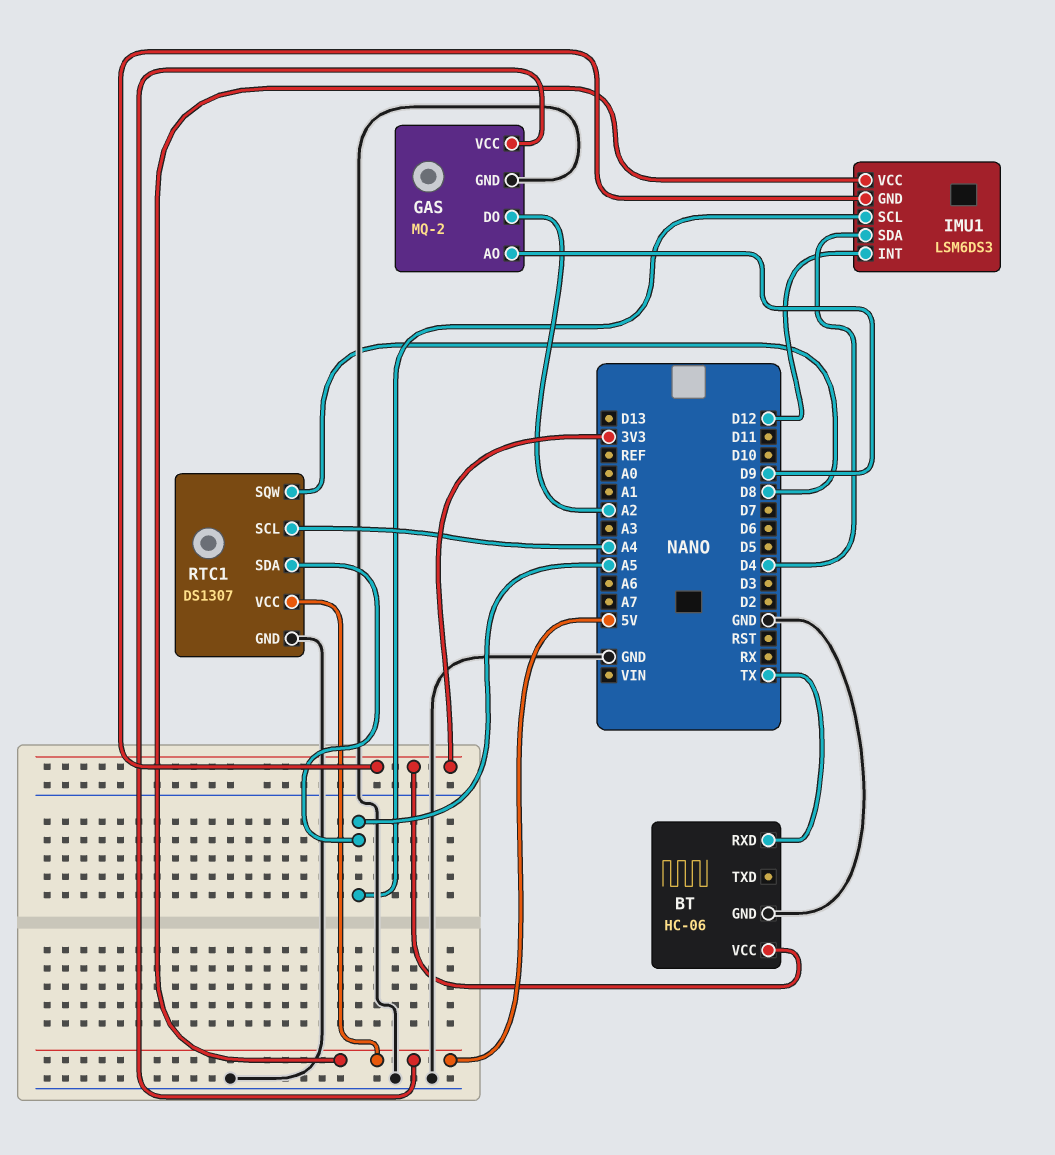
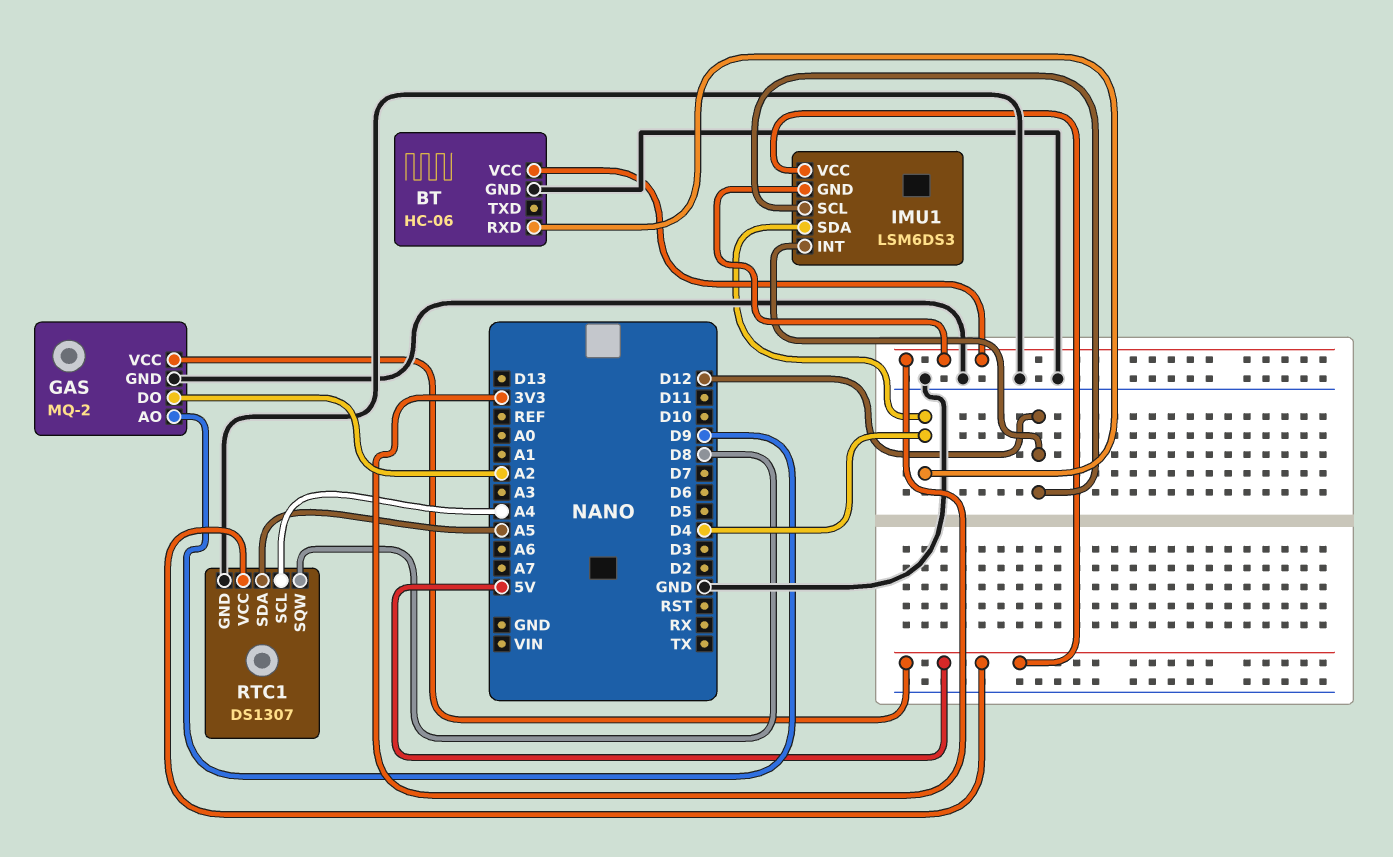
BT pin RXD: TX -> D4
IMU1 pin SCL: A5 -> D12

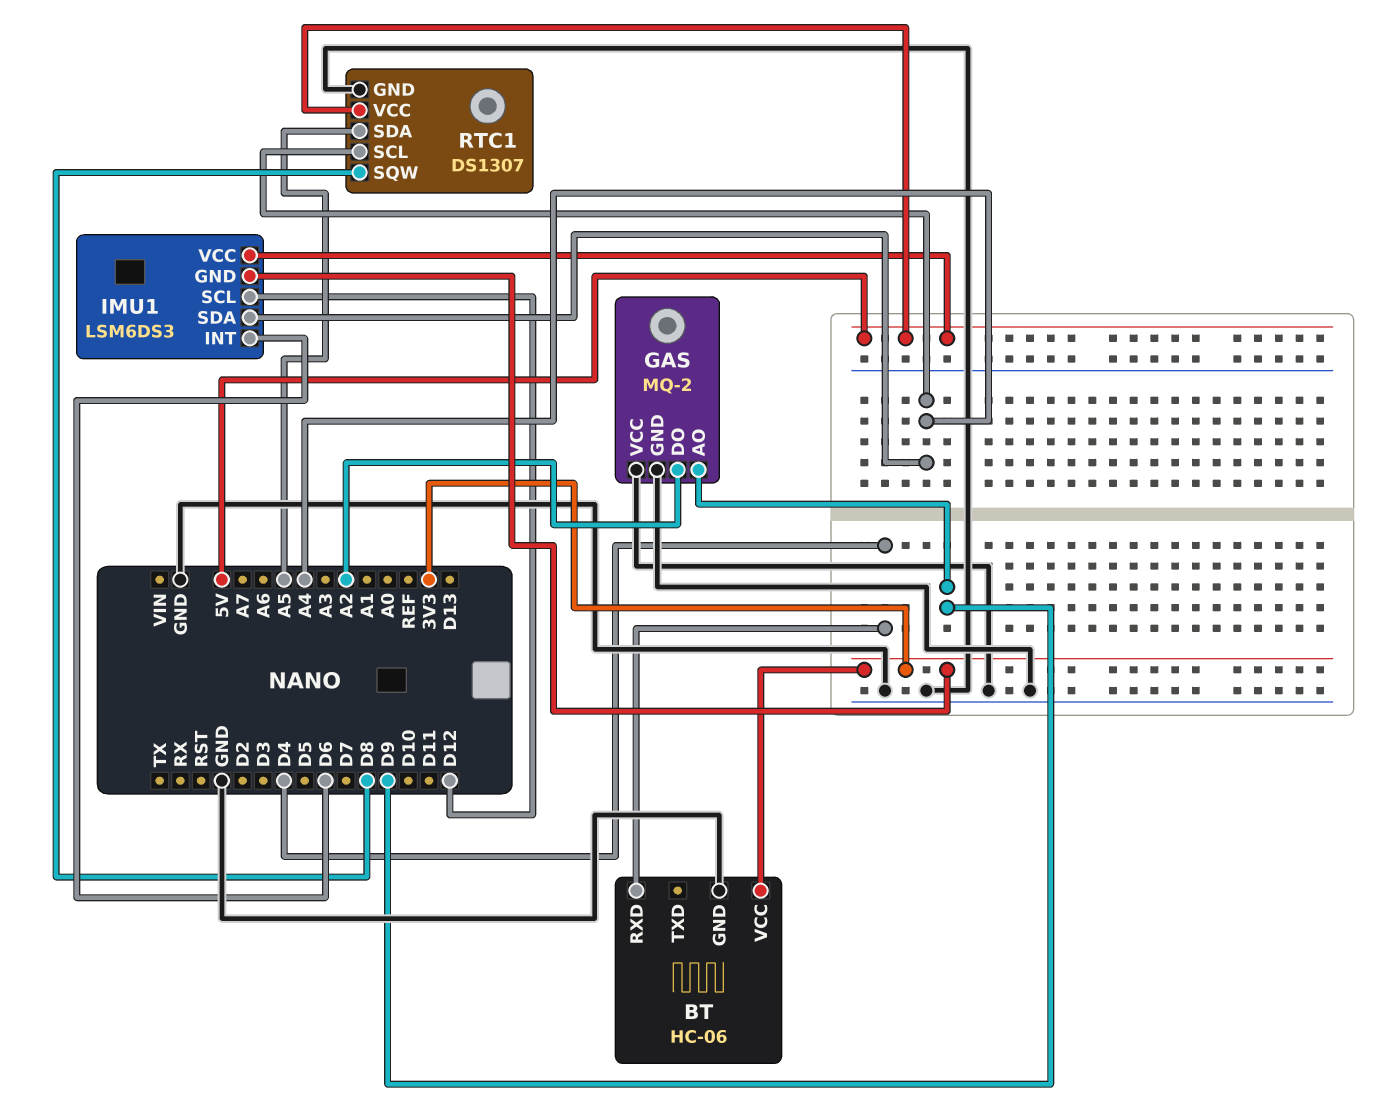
GAS pin VCC: 5V -> GND
IMU1 pin INT: D12 -> D6
IMU1 pin SDA: D4 -> A4

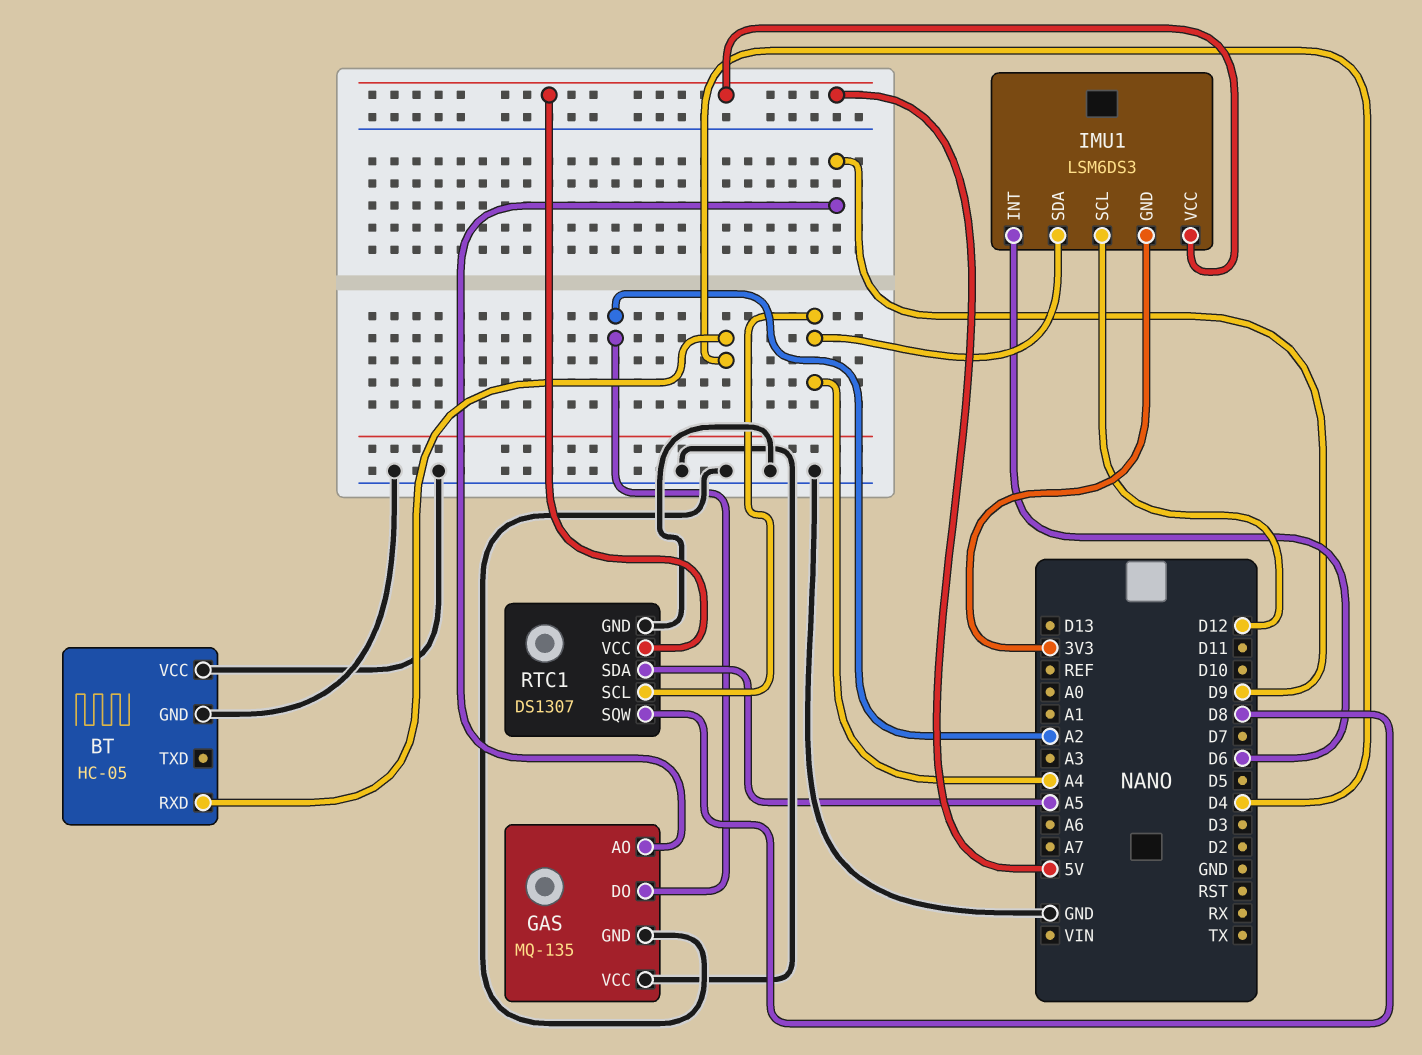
BT: HC-06 -> HC-05
BT pin VCC: 3V3 -> GND
GAS: MQ-2 -> MQ-135

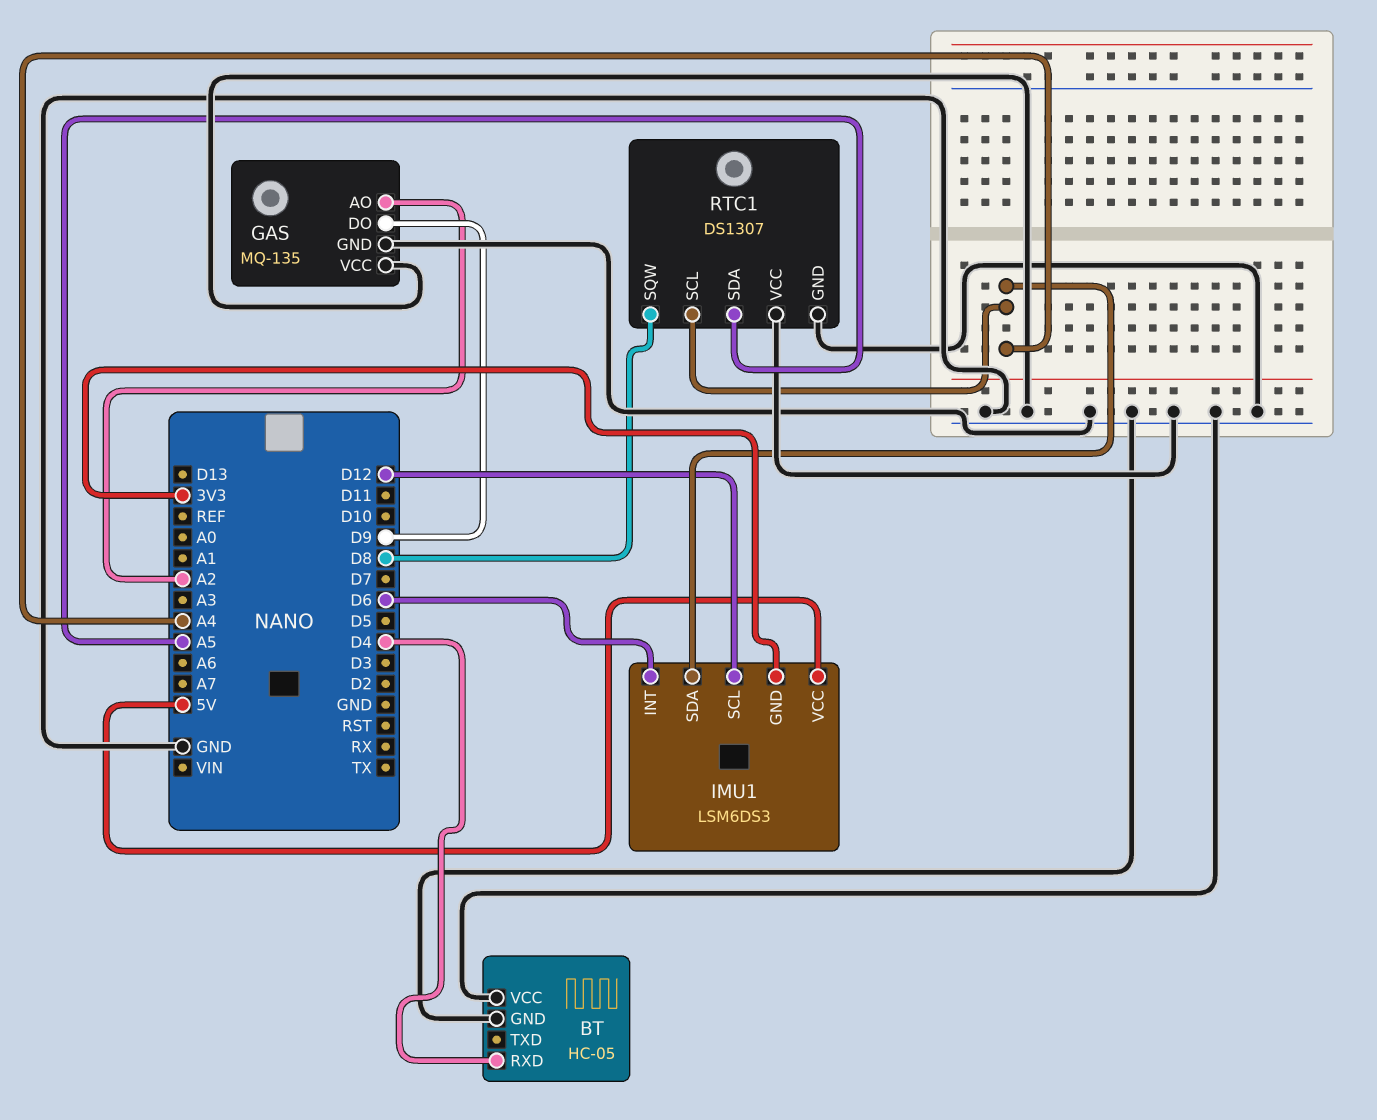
GAS pin AO: D9 -> A2
GAS pin DO: A2 -> D9
RTC1 pin VCC: 5V -> GND

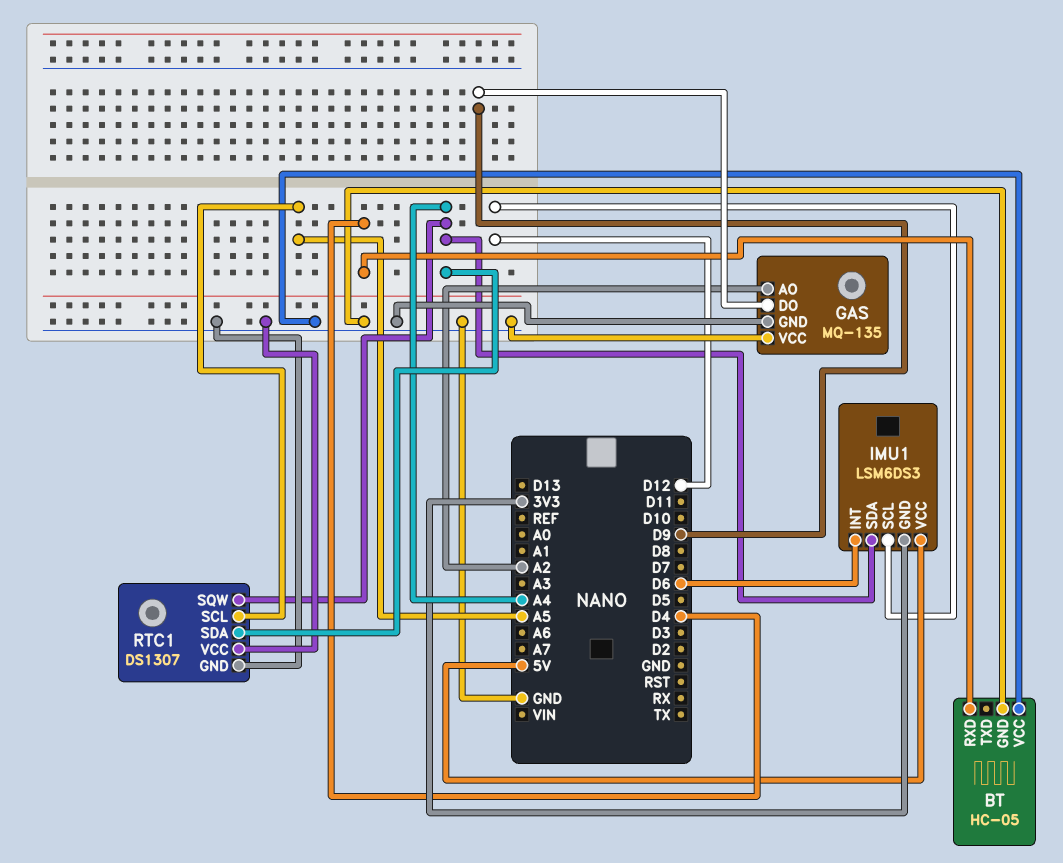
RTC1 pin SCL: A4 -> A5
RTC1 pin SDA: A5 -> A4
RTC1 pin SQW: D8 -> A4

